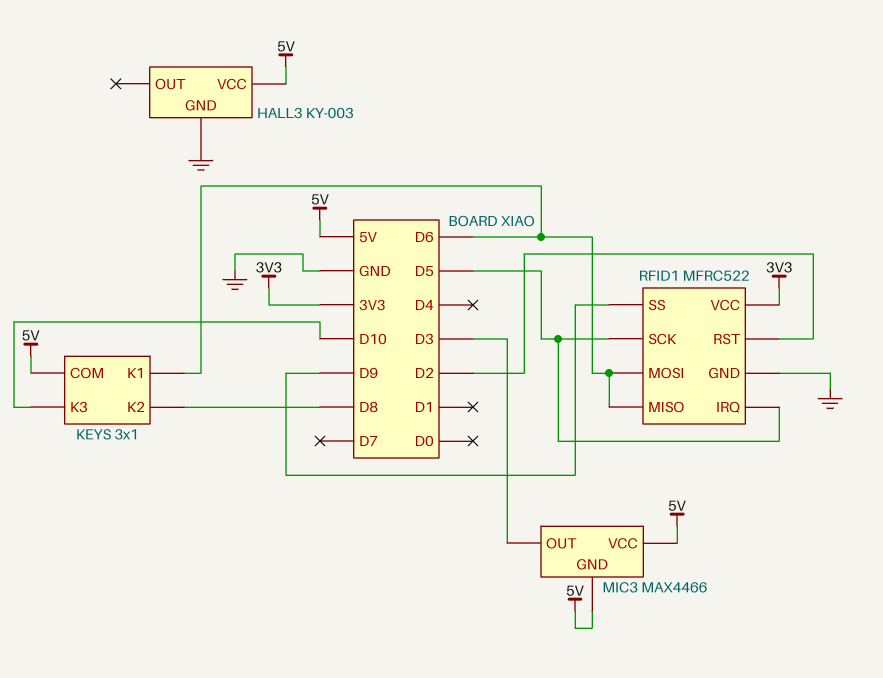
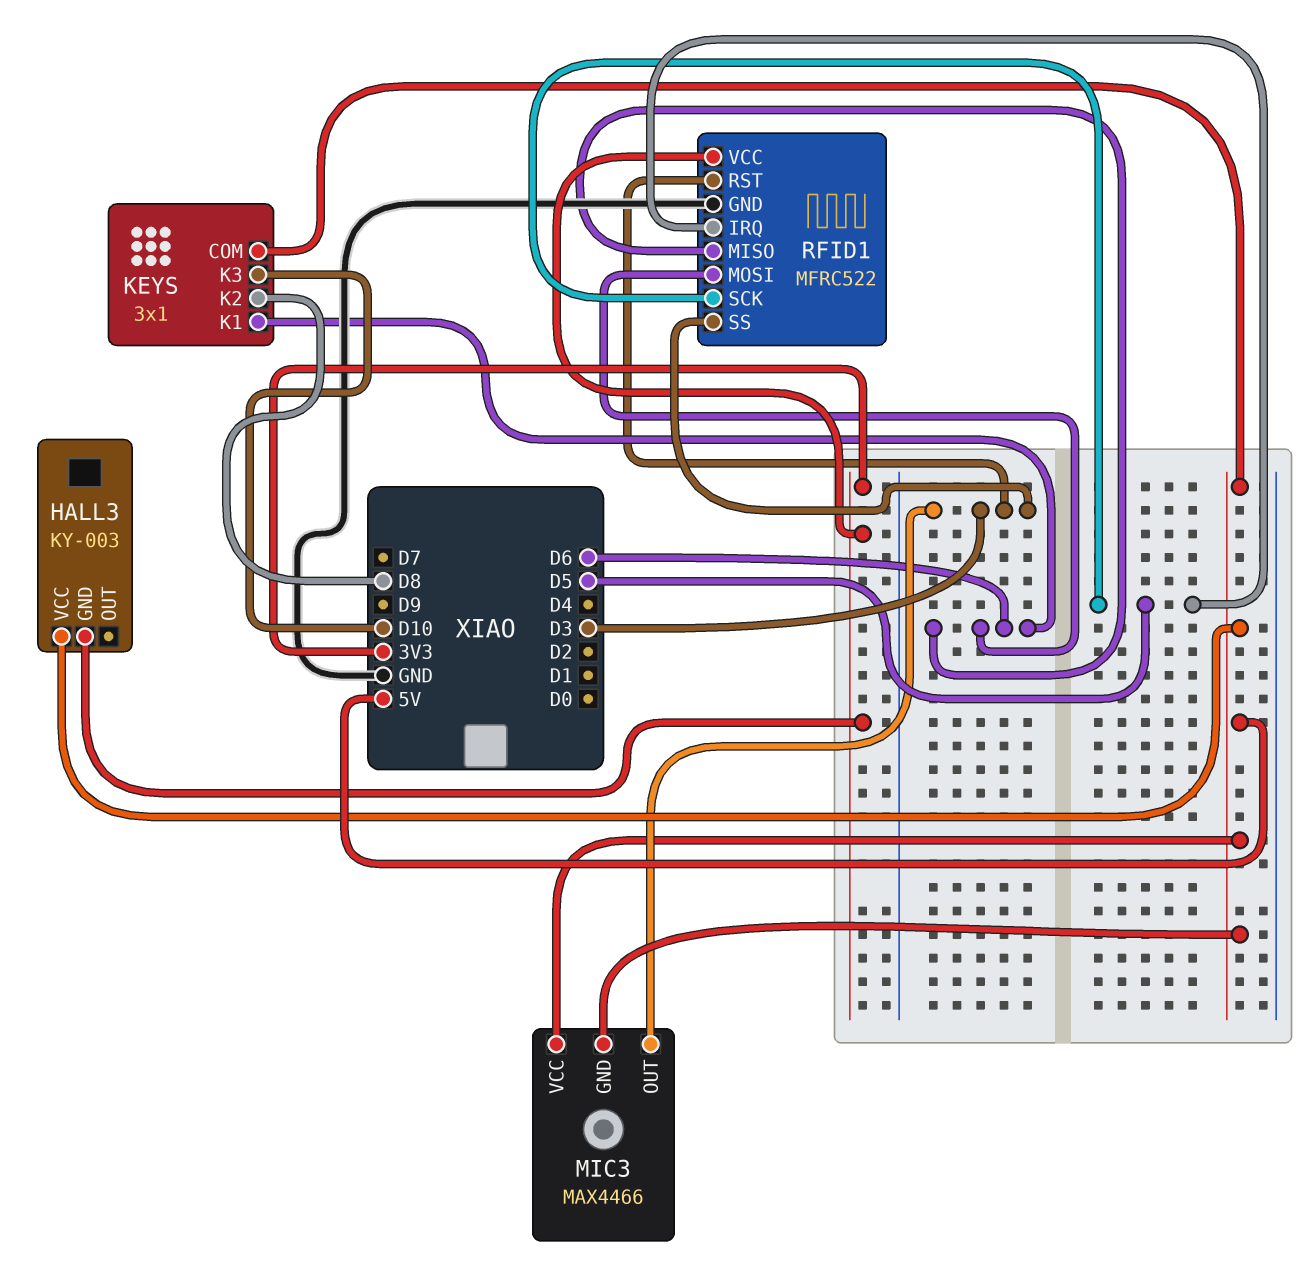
HALL3 pin GND: GND -> 3V3
RFID1 pin RST: D2 -> D3
RFID1 pin SS: D9 -> D3

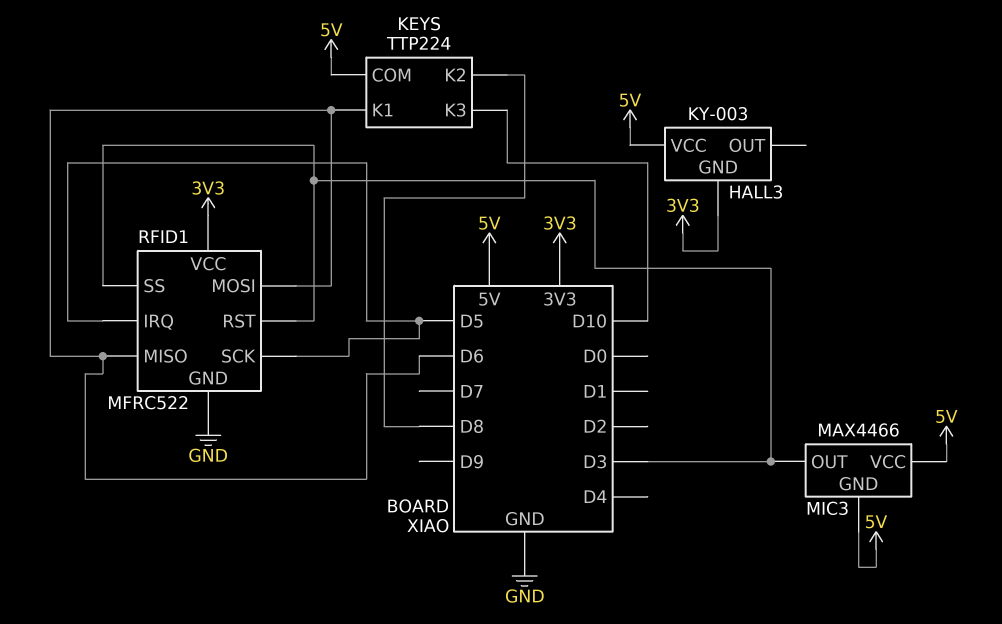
KEYS: 3x1 -> TTP224

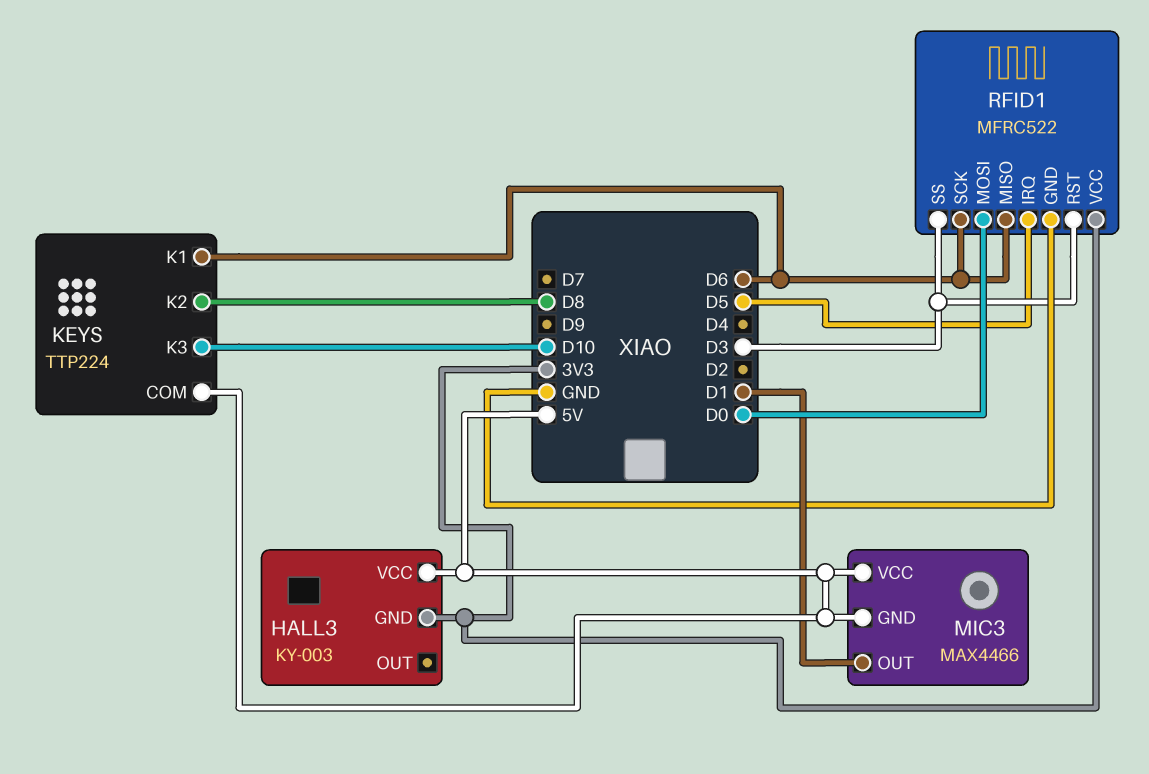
MIC3 pin OUT: D3 -> D1
RFID1 pin MOSI: D6 -> D0
RFID1 pin SCK: D5 -> D6

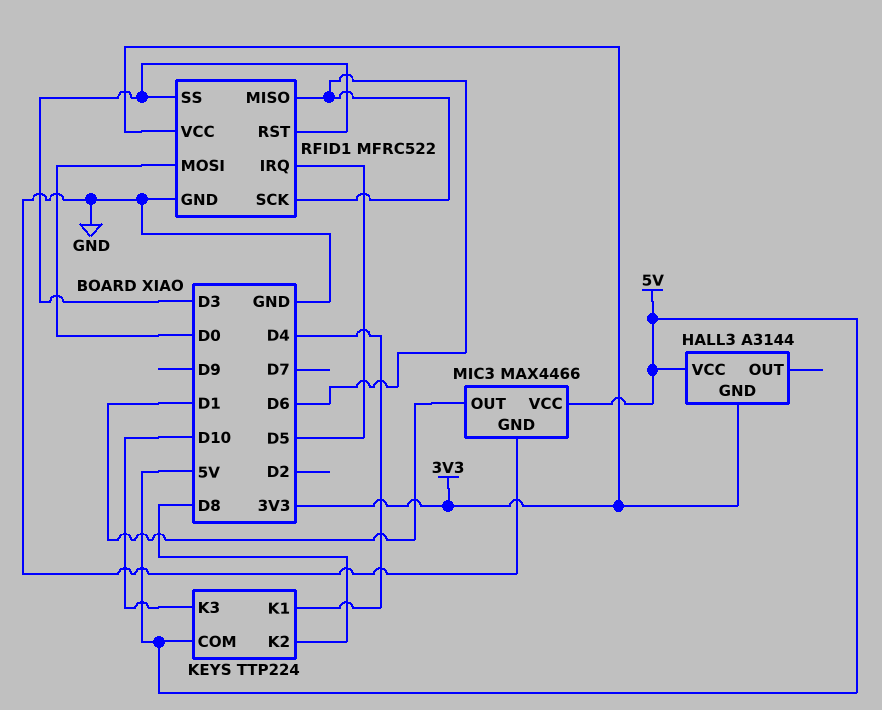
HALL3: KY-003 -> A3144
KEYS pin K1: D6 -> D4
MIC3 pin GND: 5V -> GND

